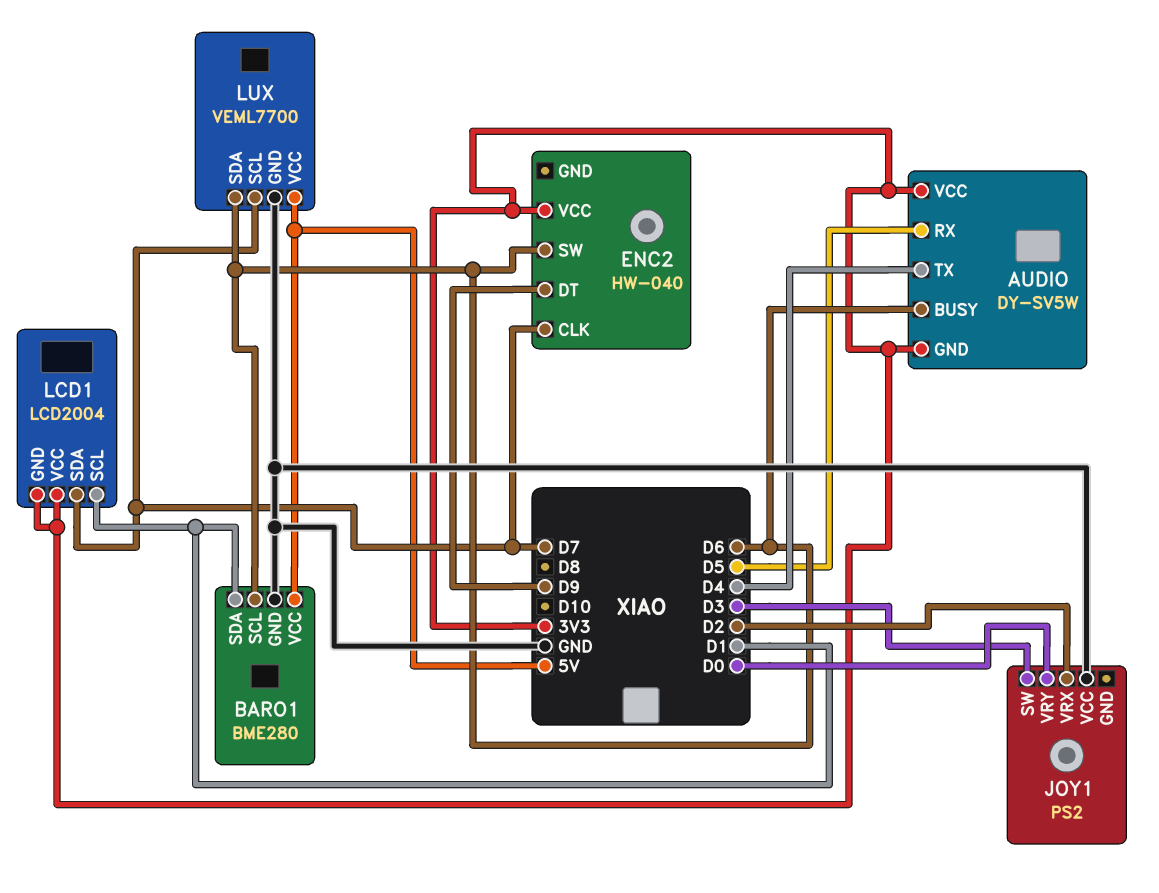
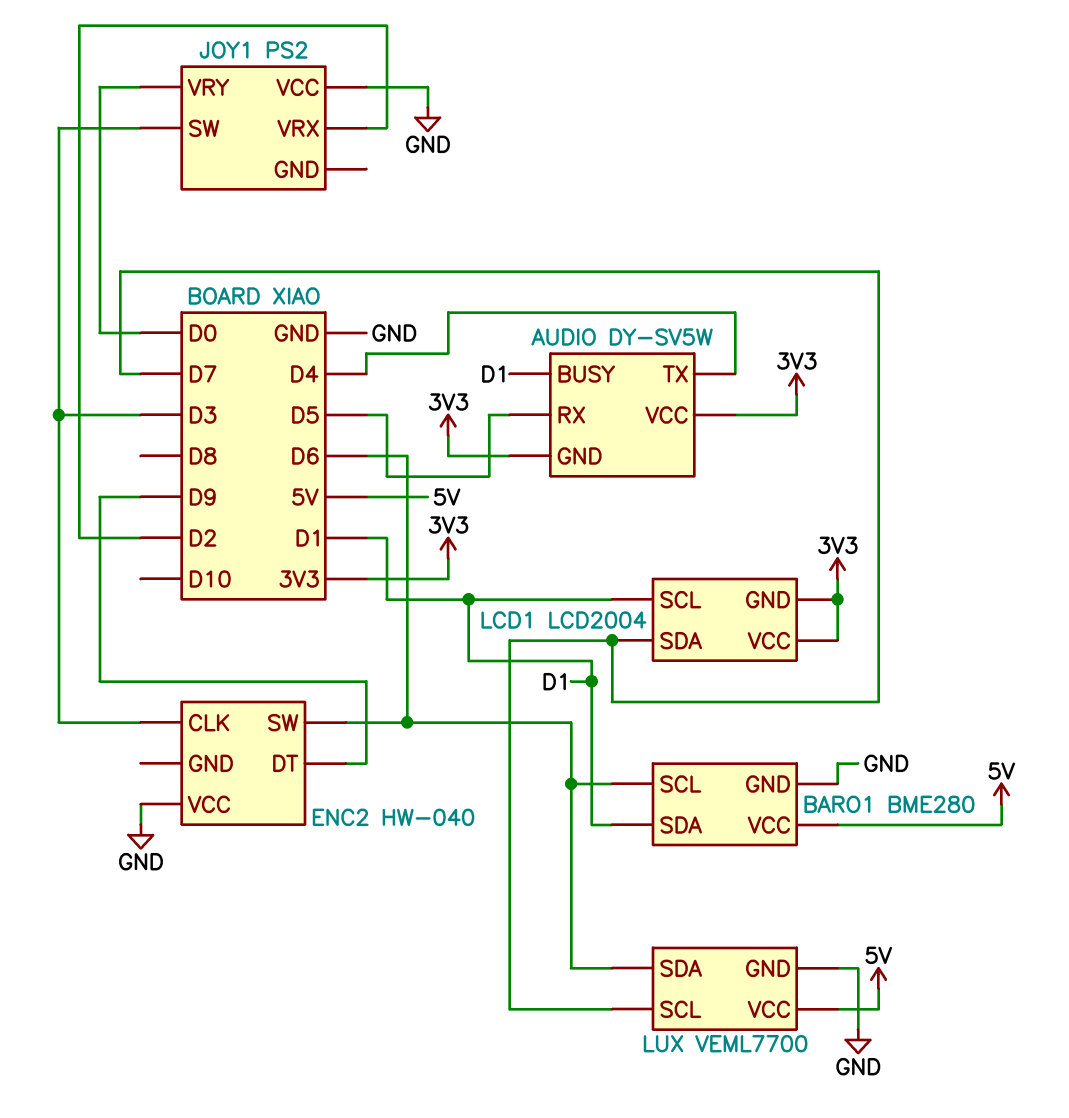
AUDIO pin BUSY: D6 -> D1
ENC2 pin CLK: D7 -> D3
ENC2 pin VCC: 3V3 -> GND

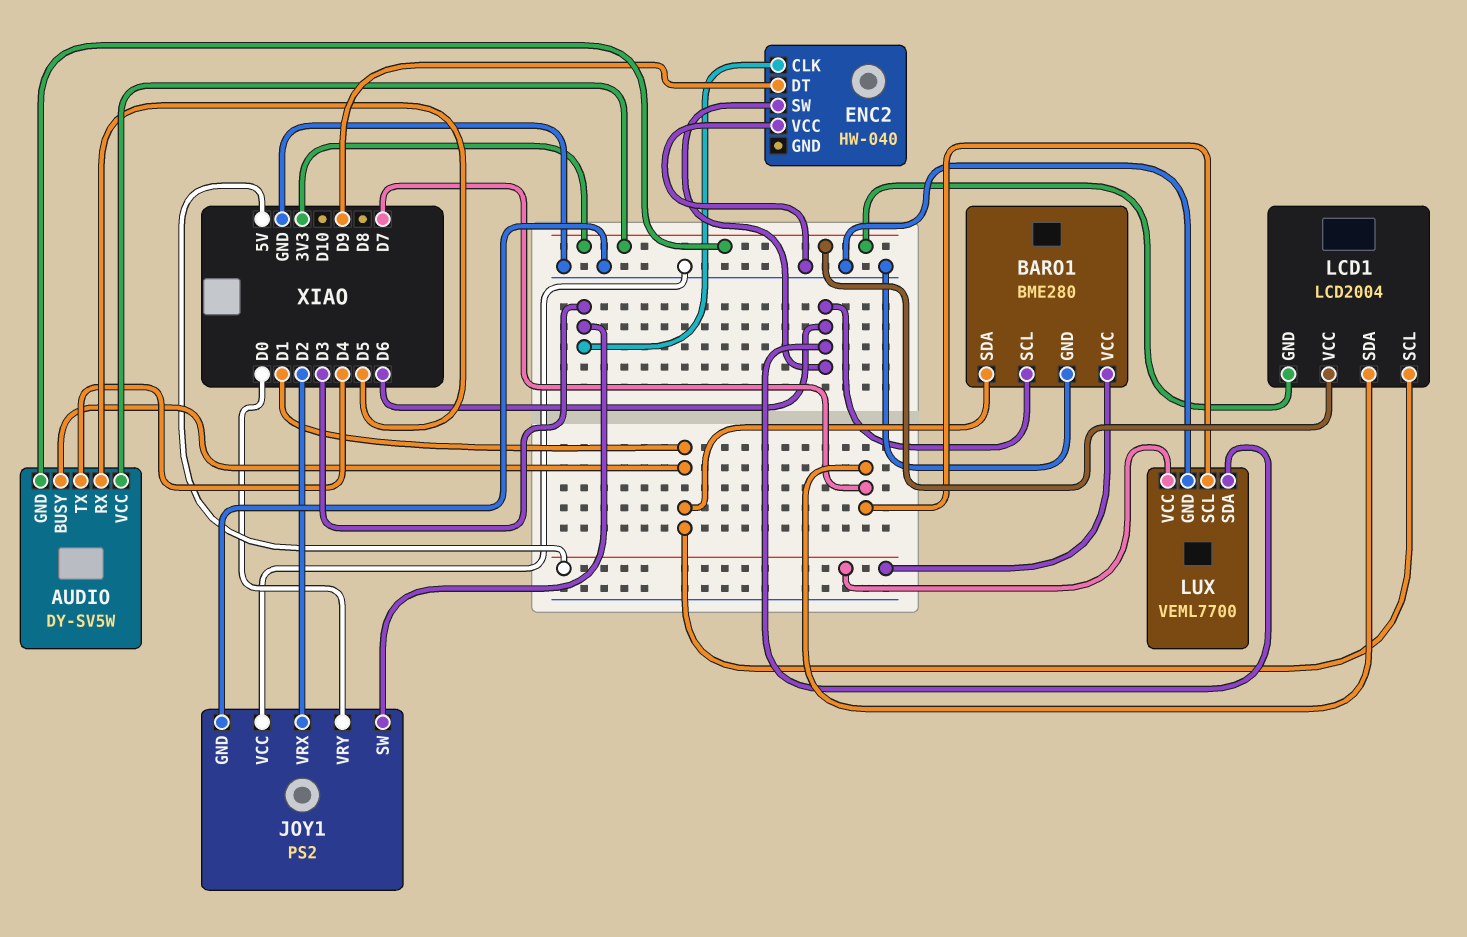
JOY1 pin GND: none -> GND

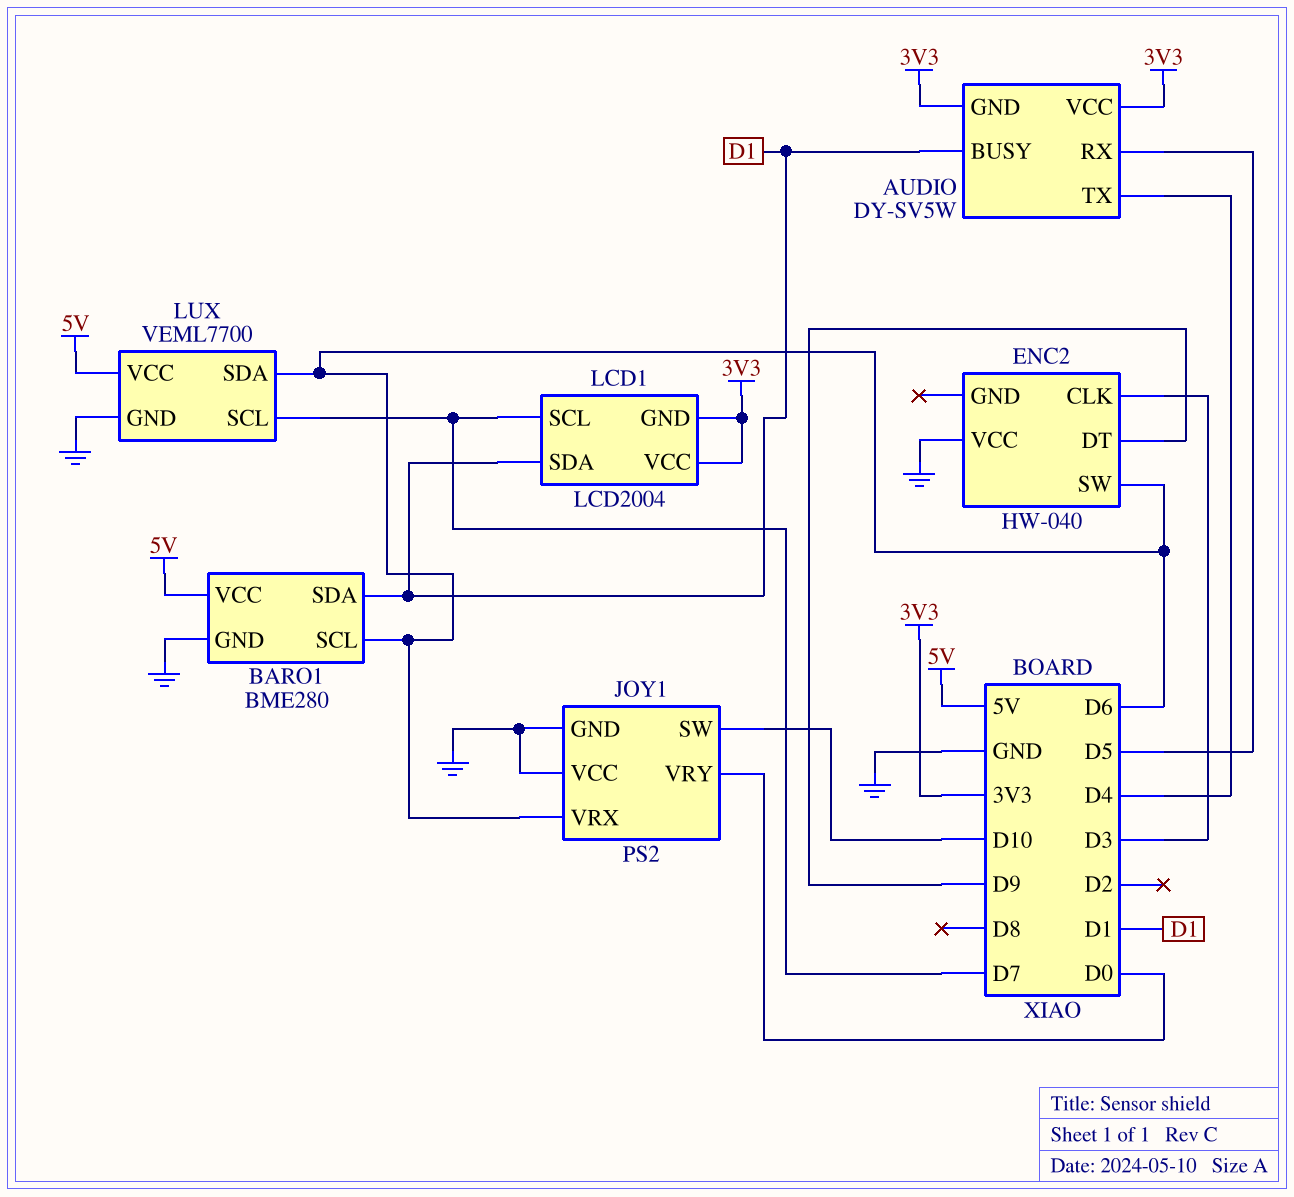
JOY1 pin SW: D3 -> D10
JOY1 pin VRX: D2 -> D6
LCD1 pin SCL: D1 -> D7
LCD1 pin SDA: D7 -> D1

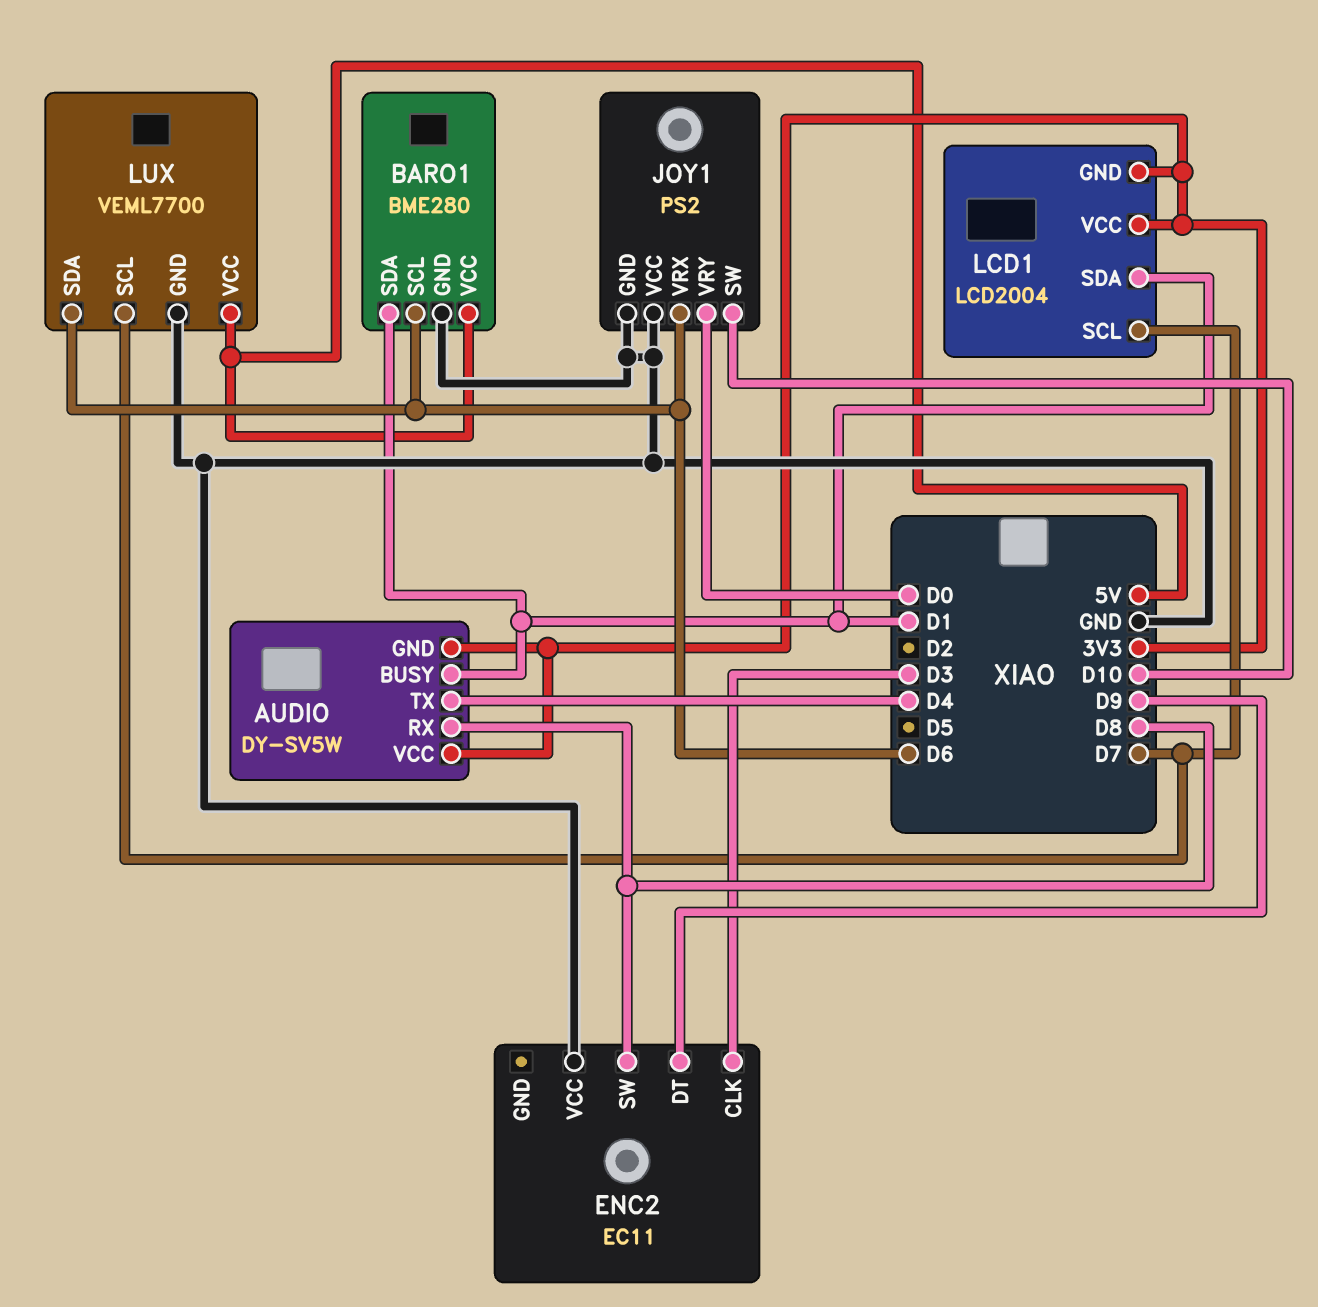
AUDIO pin RX: D5 -> D8
ENC2: HW-040 -> EC11
ENC2 pin SW: D6 -> D8

